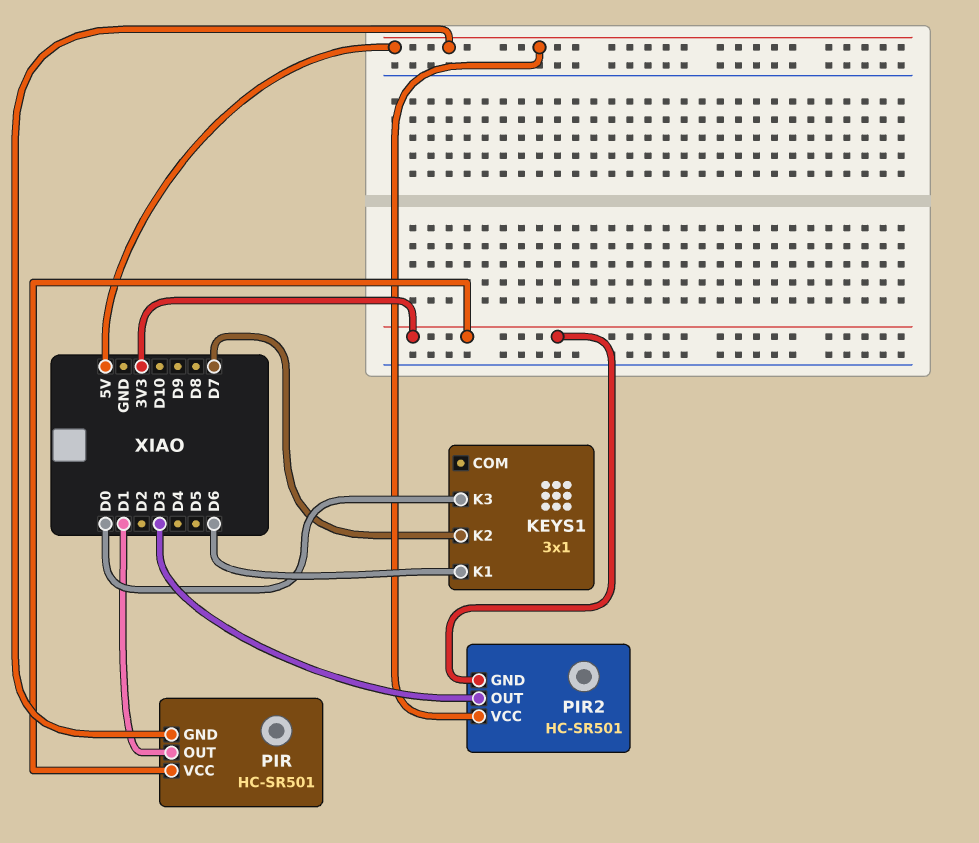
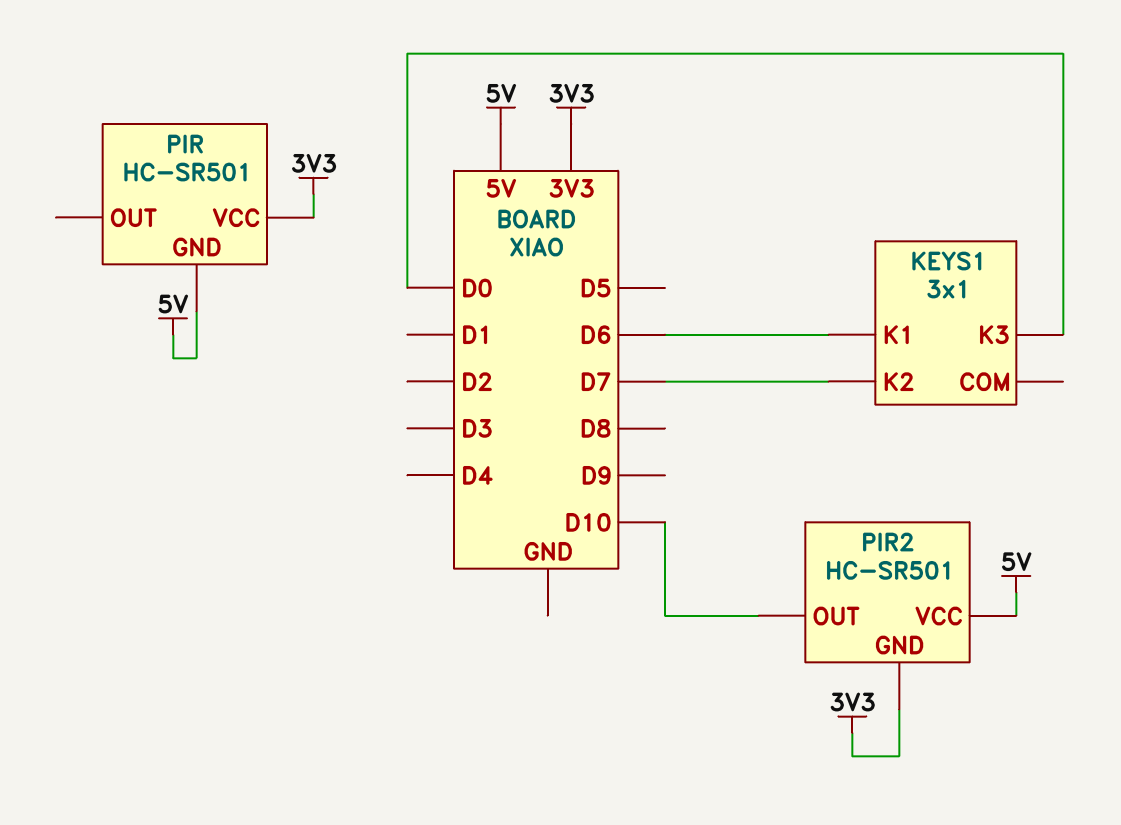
PIR pin OUT: D1 -> none
PIR2 pin OUT: D3 -> D10

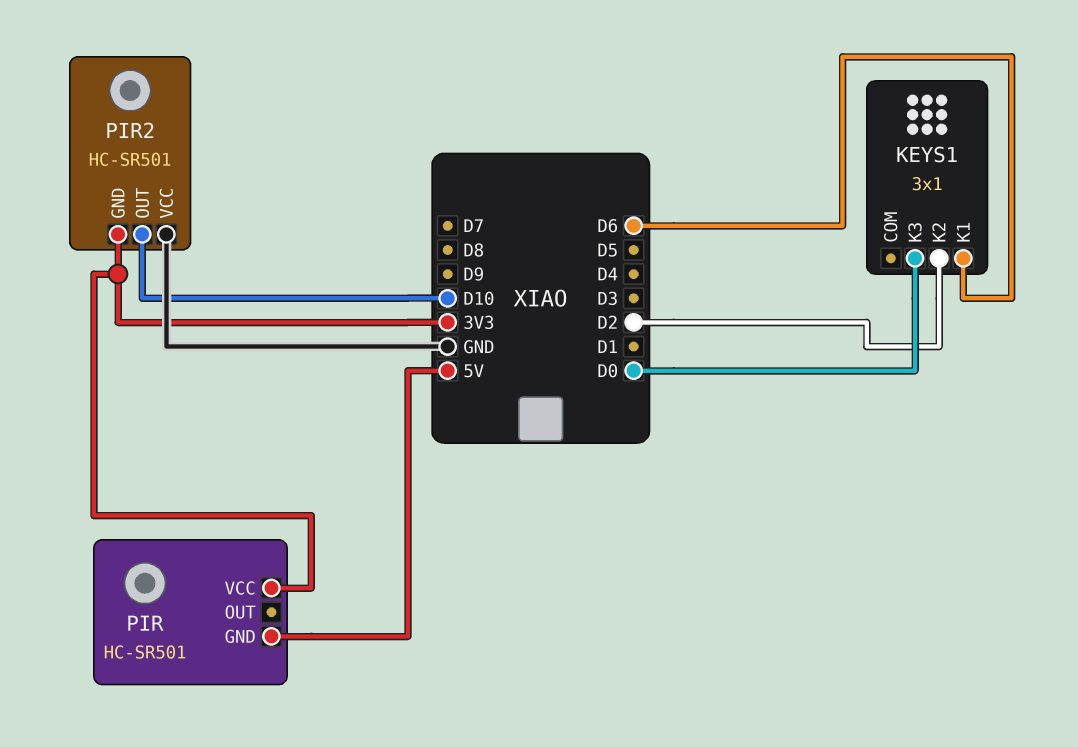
KEYS1 pin K2: D7 -> D2
PIR2 pin VCC: 5V -> GND

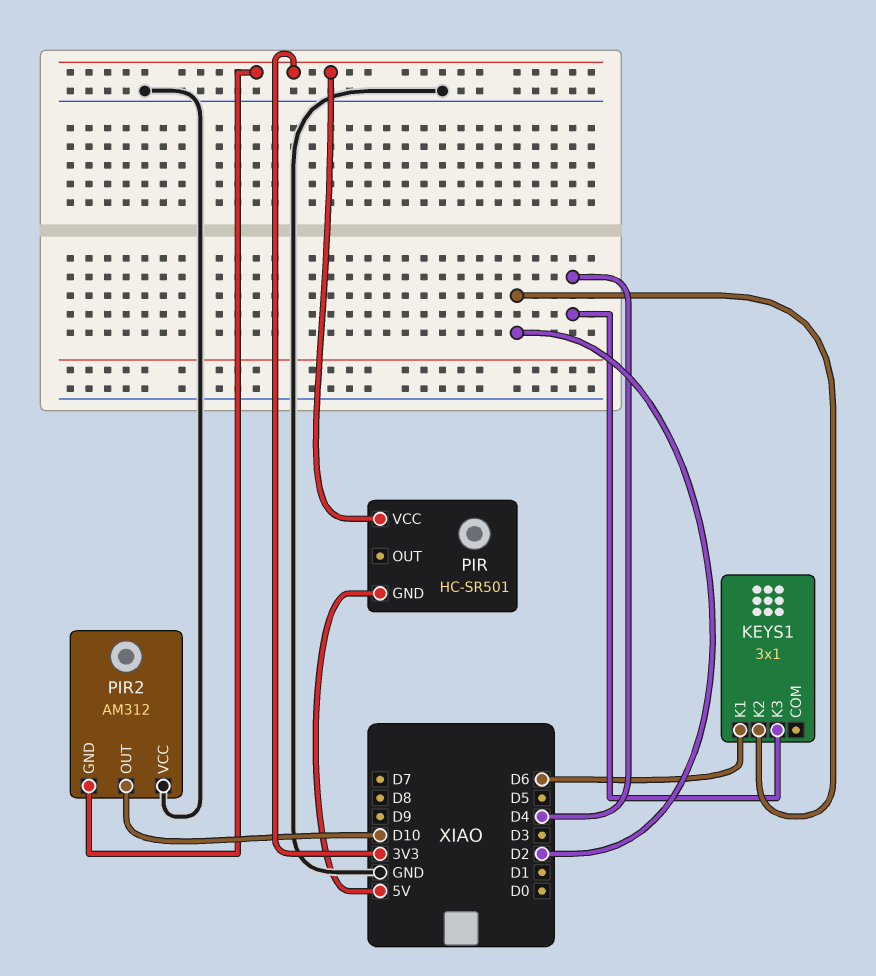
KEYS1 pin K3: D0 -> D4
PIR2: HC-SR501 -> AM312

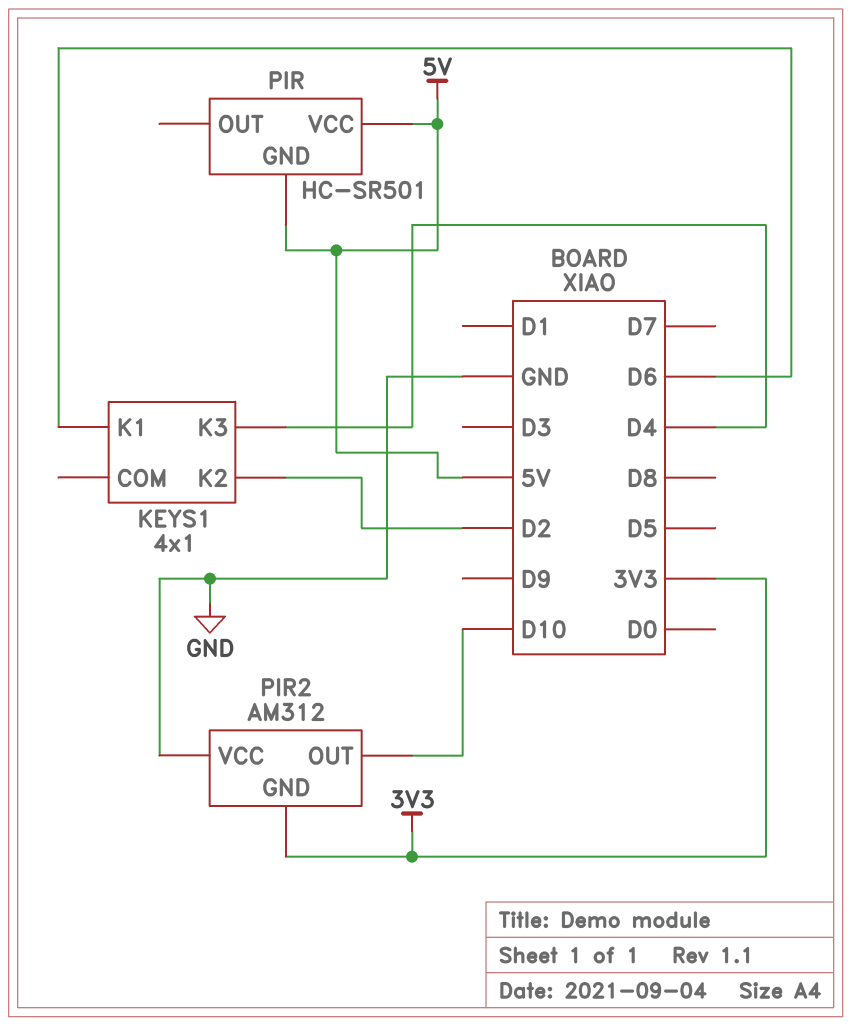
KEYS1: 3x1 -> 4x1
PIR pin VCC: 3V3 -> 5V

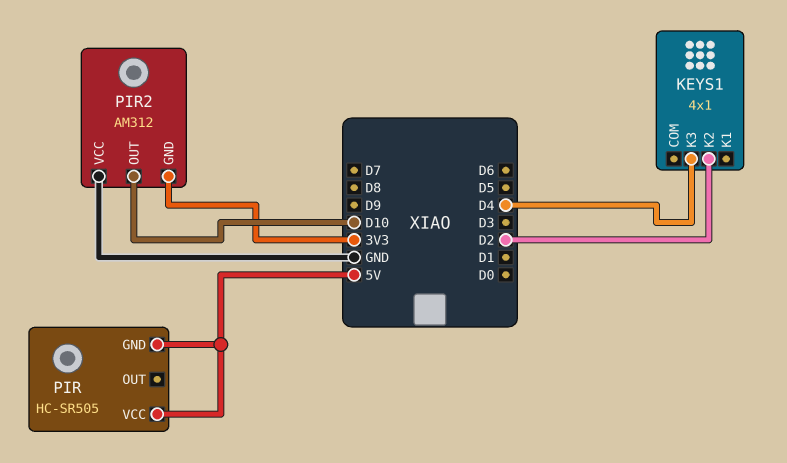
KEYS1 pin K1: D6 -> none
PIR: HC-SR501 -> HC-SR505

